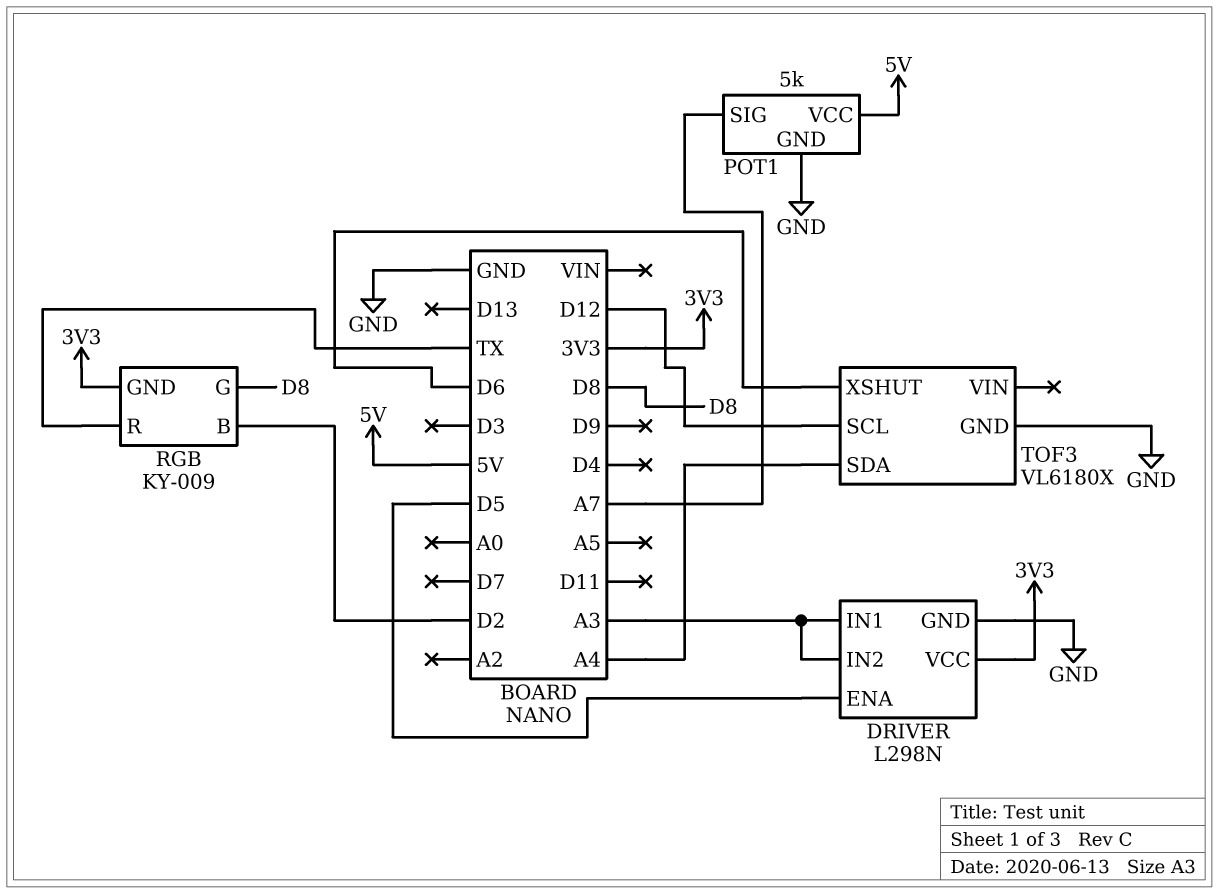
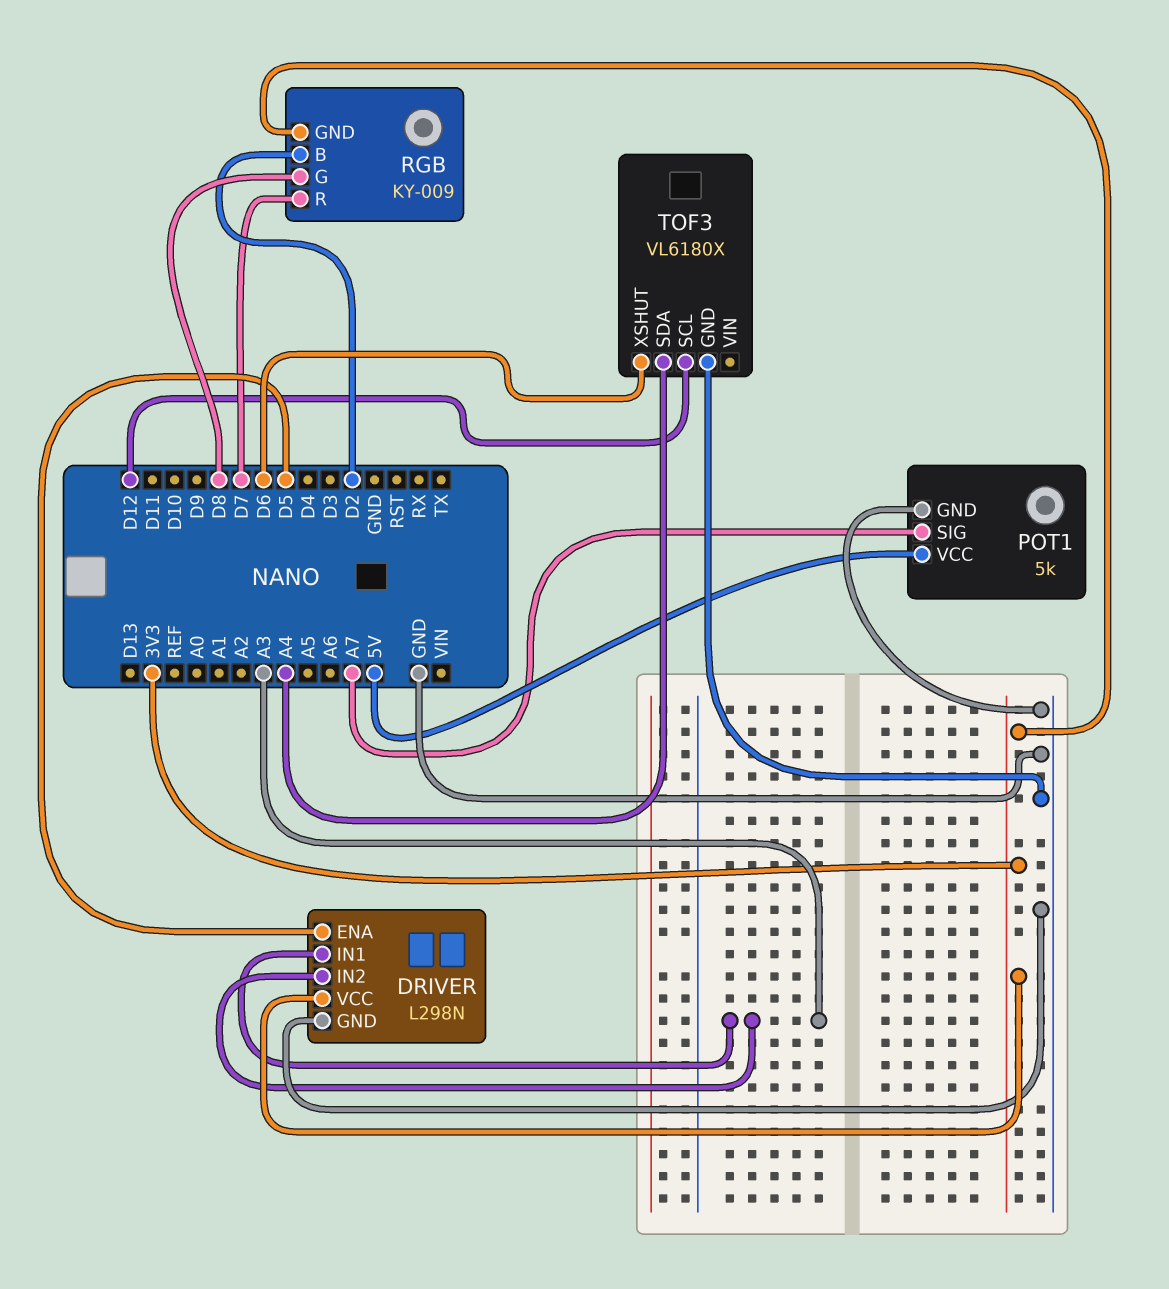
RGB pin R: TX -> D7

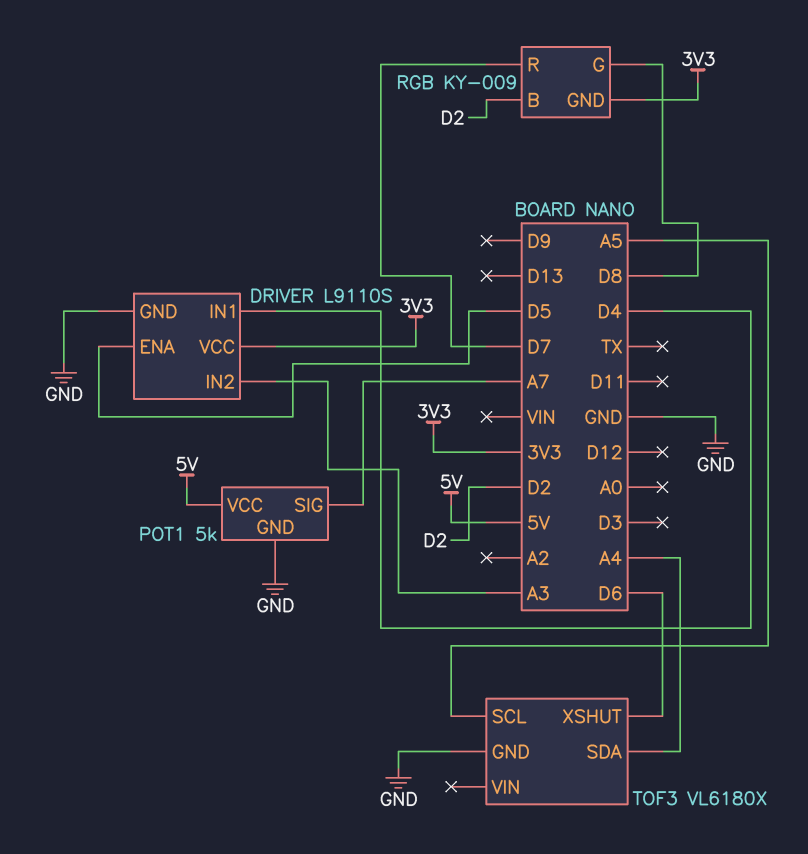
DRIVER: L298N -> L9110S
DRIVER pin IN1: A3 -> D4
TOF3 pin SCL: D12 -> A5

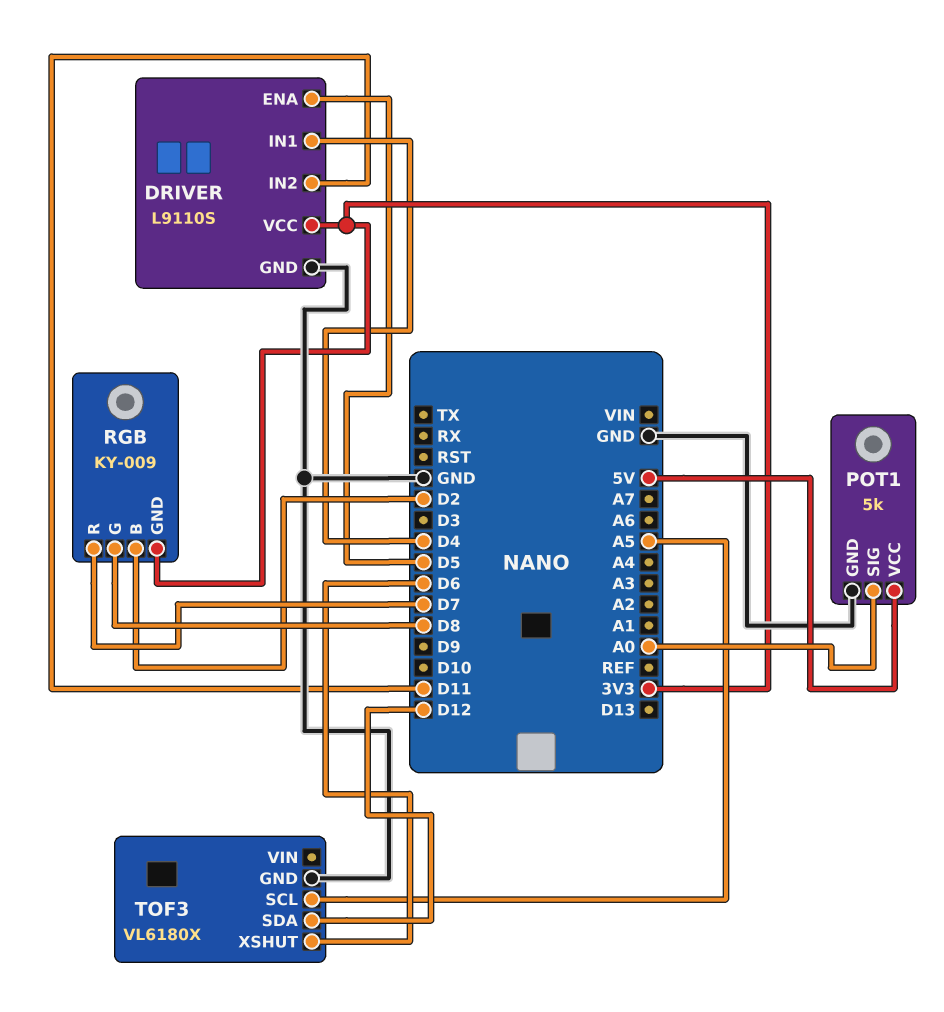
DRIVER pin IN2: A3 -> D11
POT1 pin SIG: A7 -> A0
TOF3 pin SDA: A4 -> D12

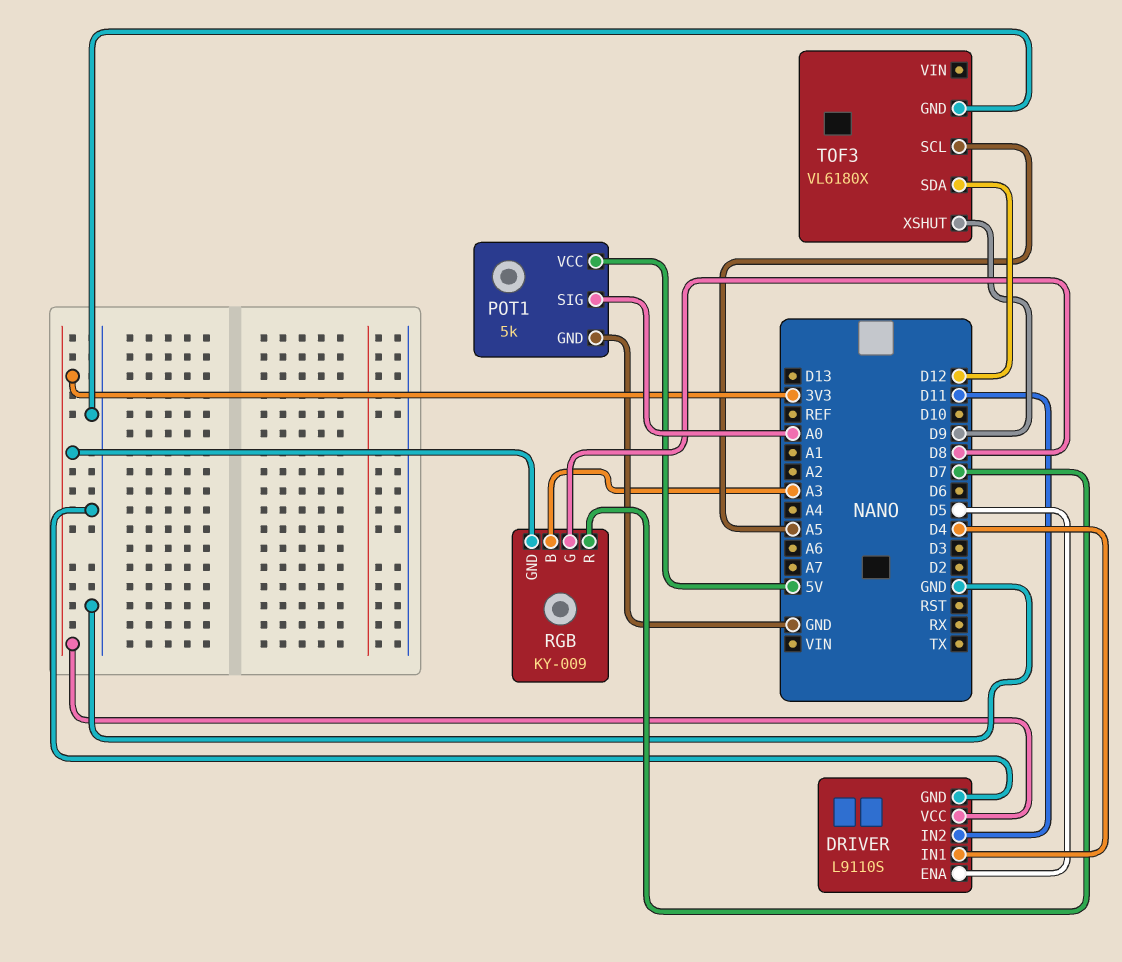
RGB pin B: D2 -> A3
TOF3 pin XSHUT: D6 -> D9

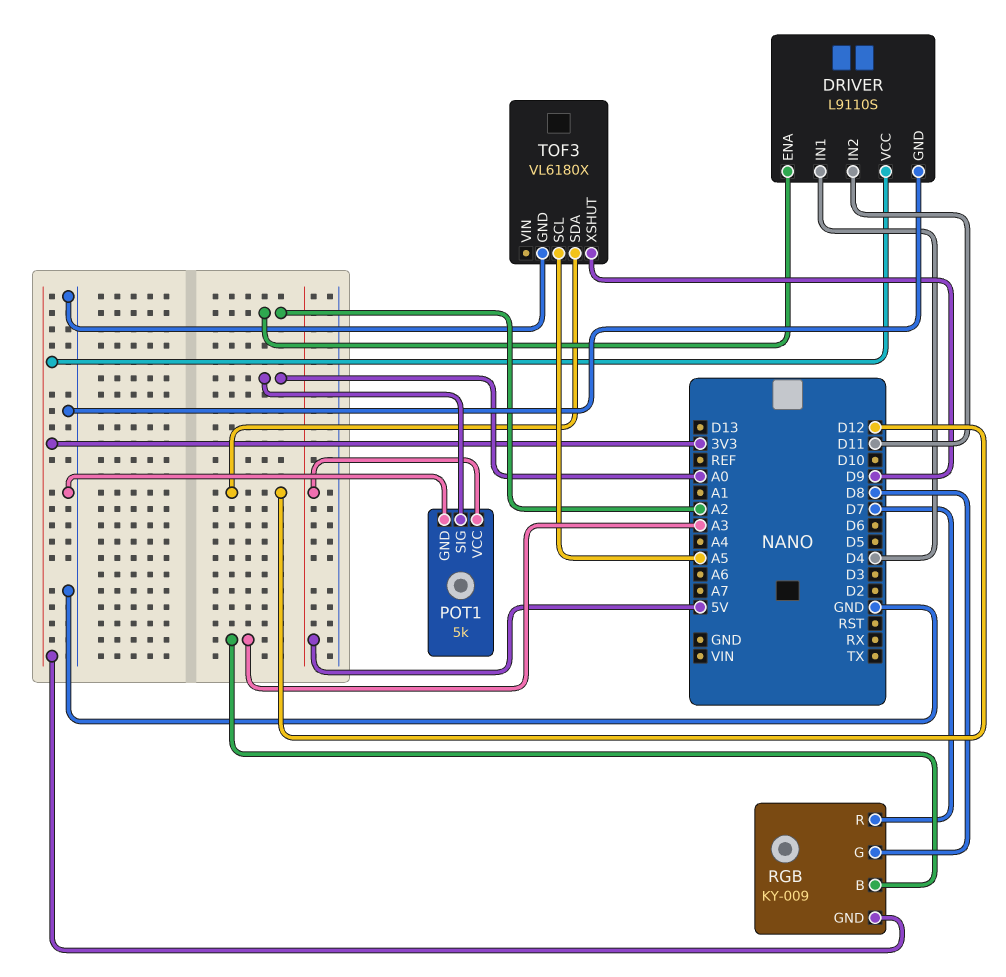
DRIVER pin ENA: D5 -> A2

